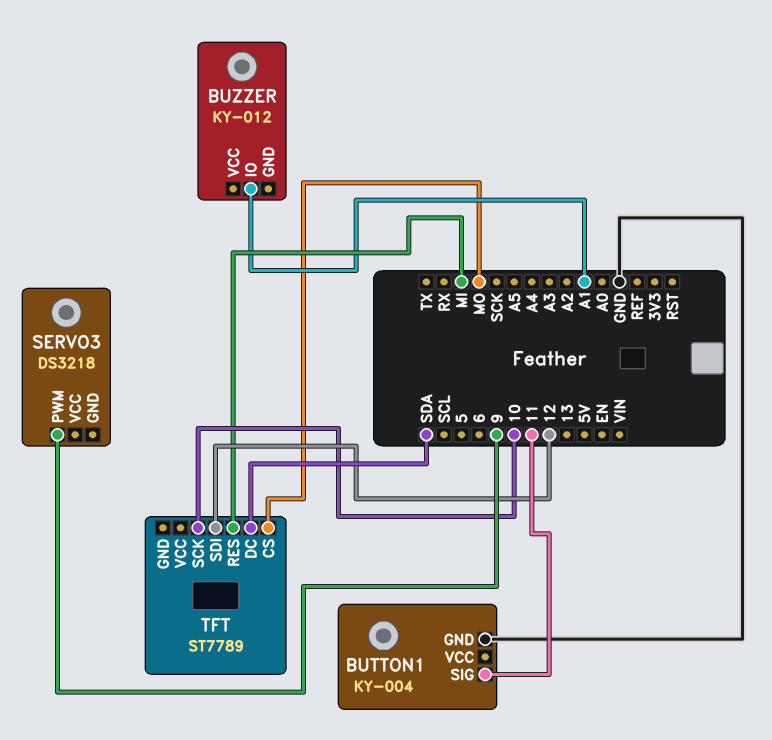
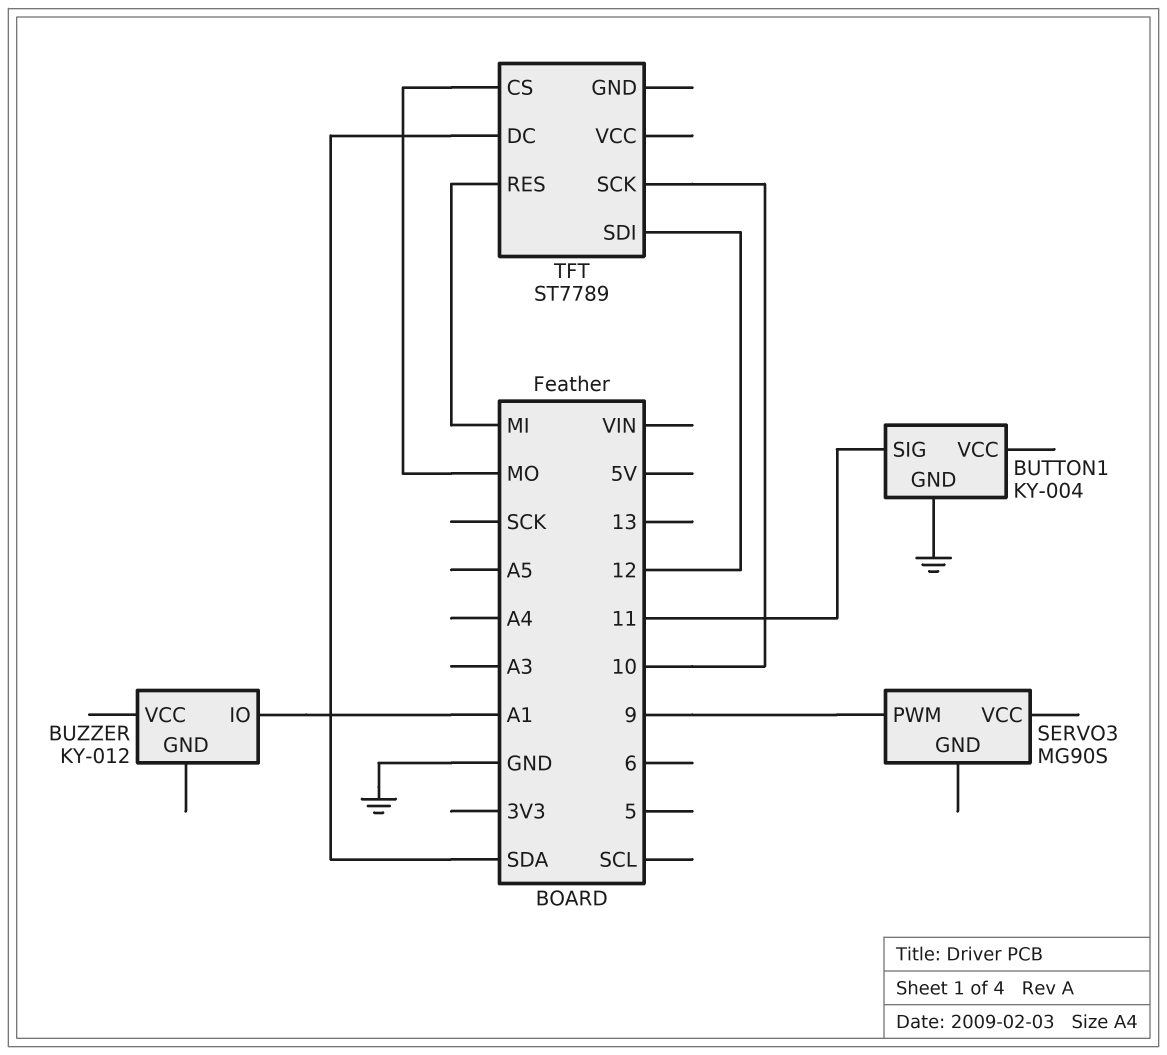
SERVO3: DS3218 -> MG90S

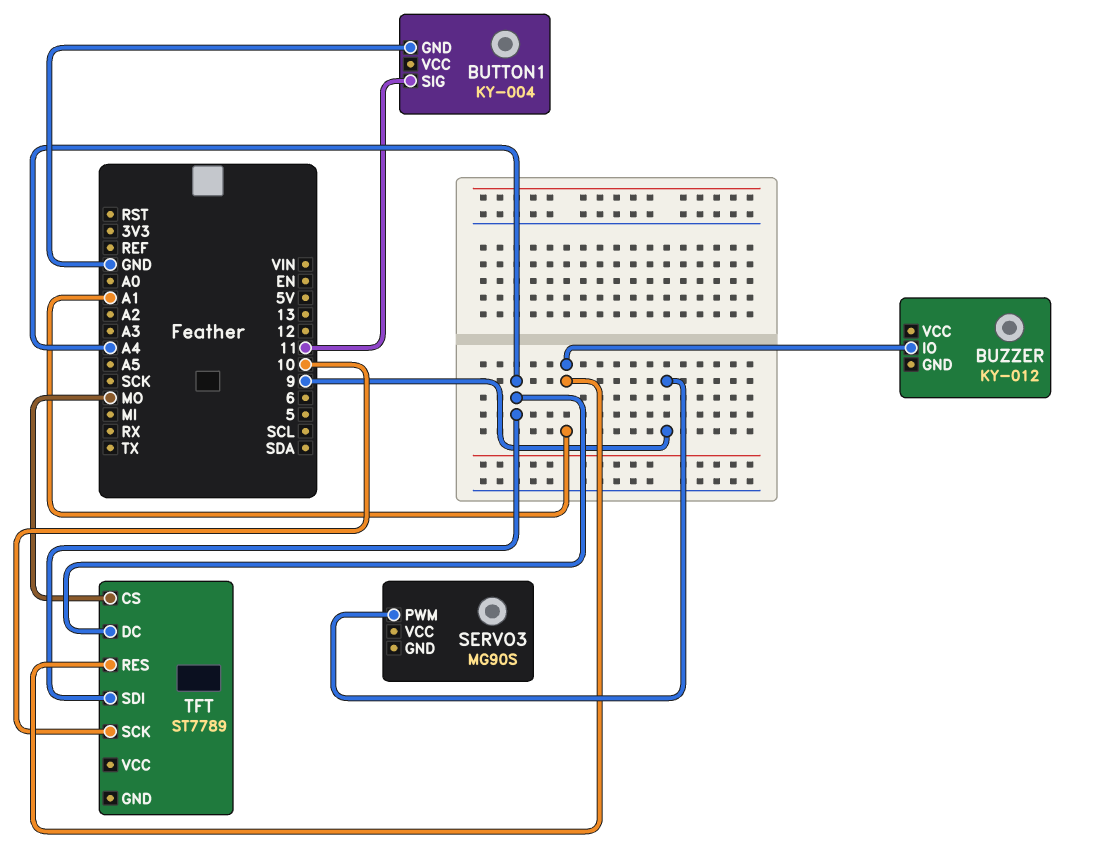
TFT pin DC: SDA -> A4
TFT pin RES: MI -> A1
TFT pin SDI: 12 -> A4

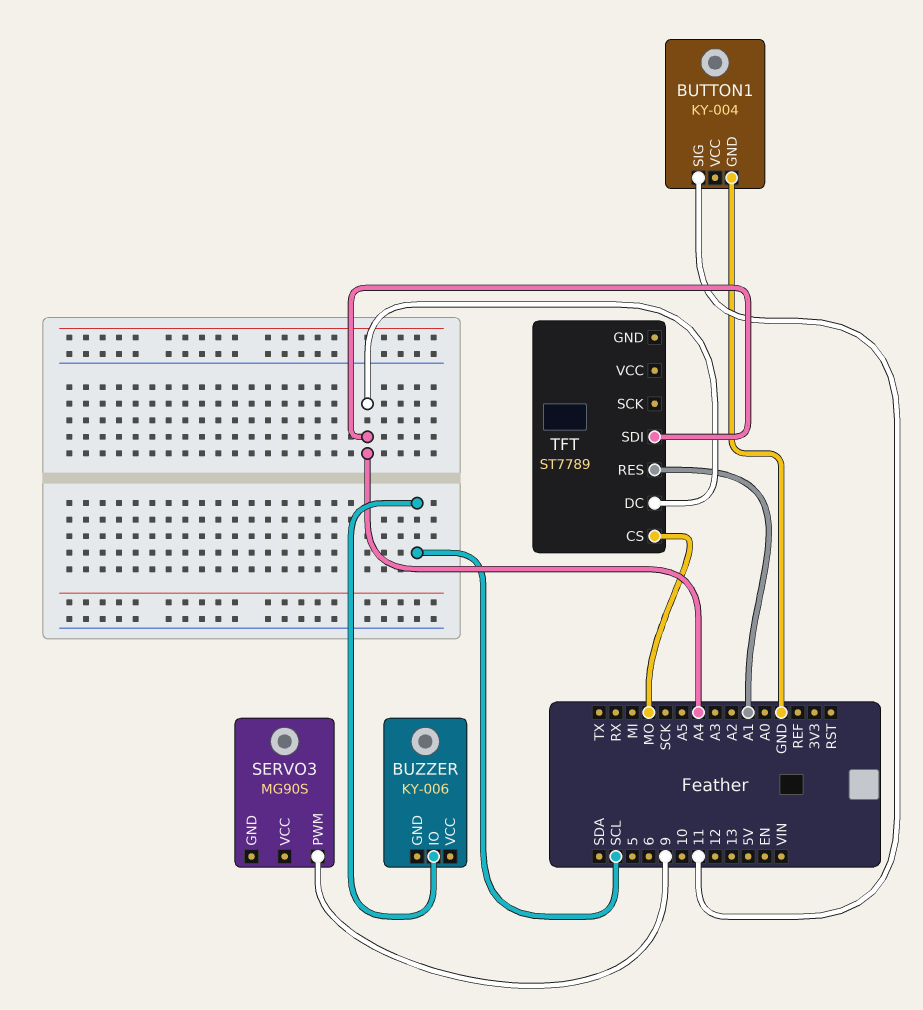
BUZZER: KY-012 -> KY-006
BUZZER pin IO: A1 -> SCL
TFT pin SCK: 10 -> none

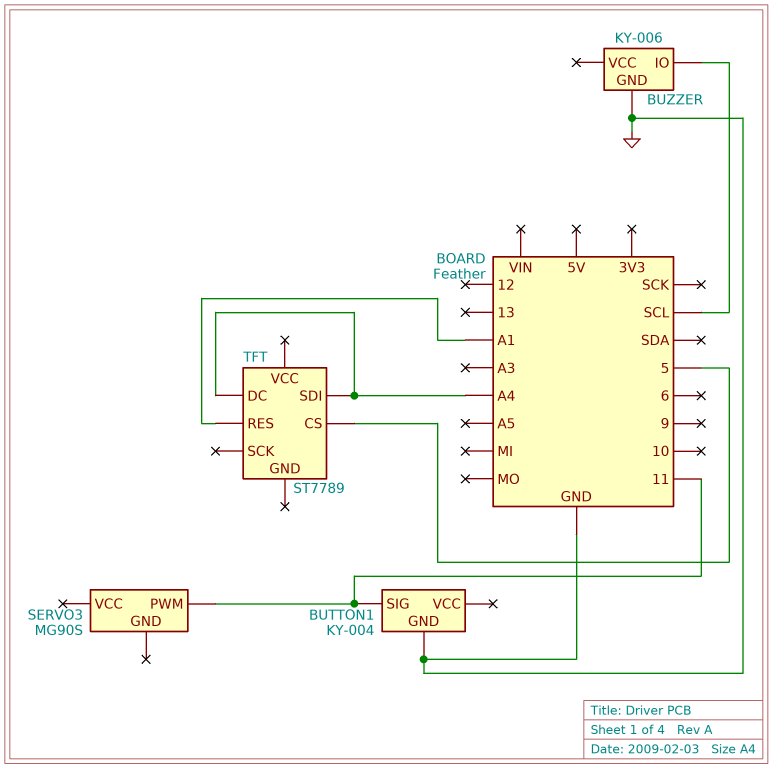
BUZZER pin GND: none -> GND
SERVO3 pin PWM: 9 -> 11
TFT pin CS: MO -> 5

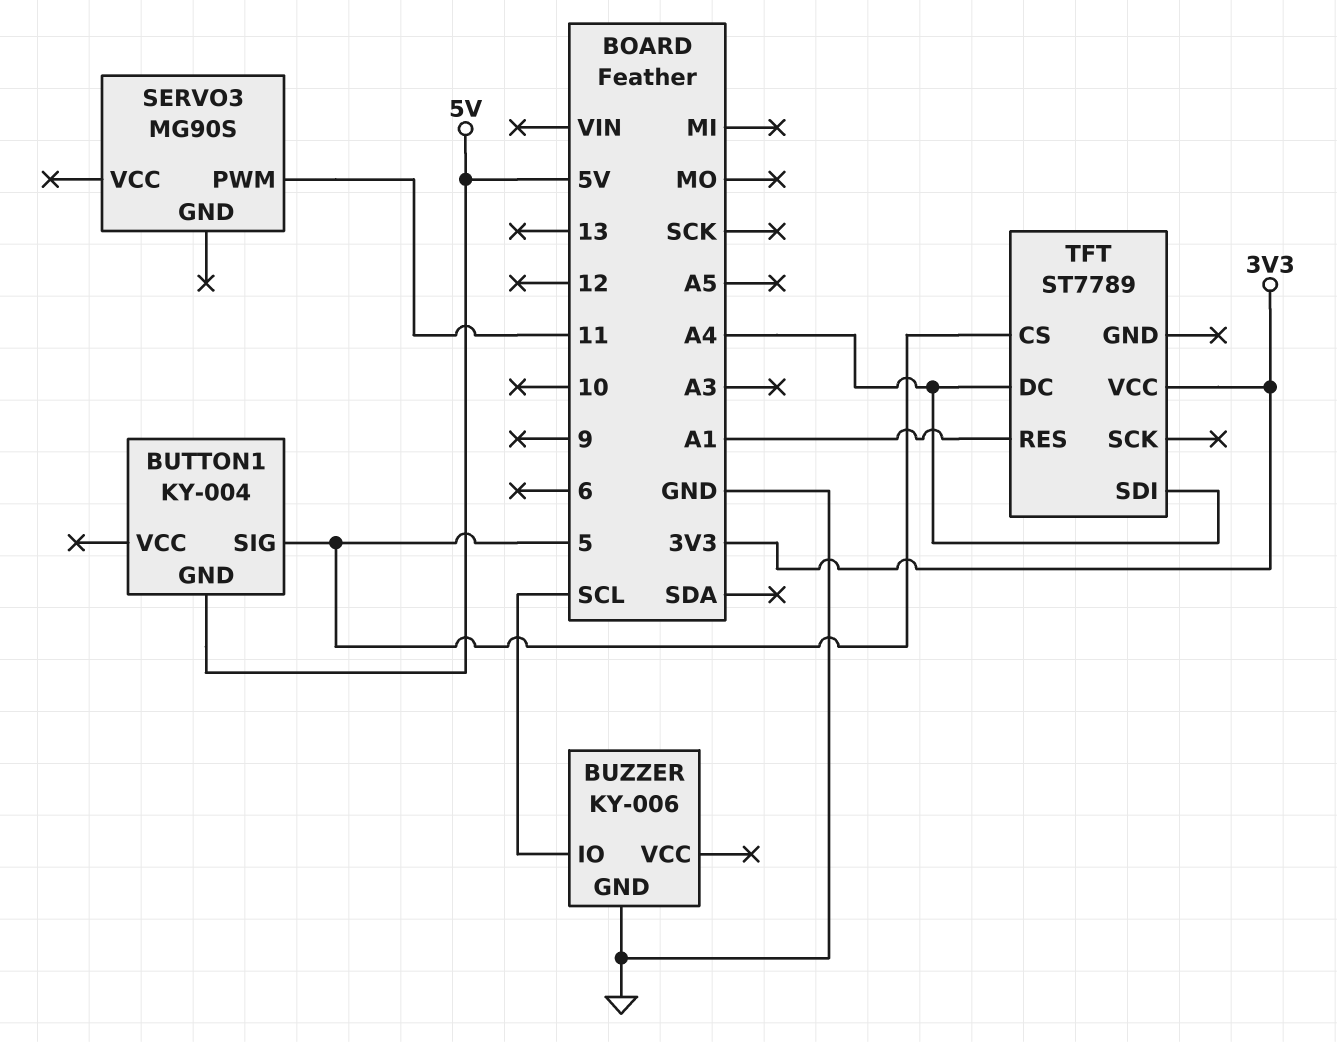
BUTTON1 pin GND: GND -> 5V
BUTTON1 pin SIG: 11 -> 5
TFT pin VCC: none -> 3V3

